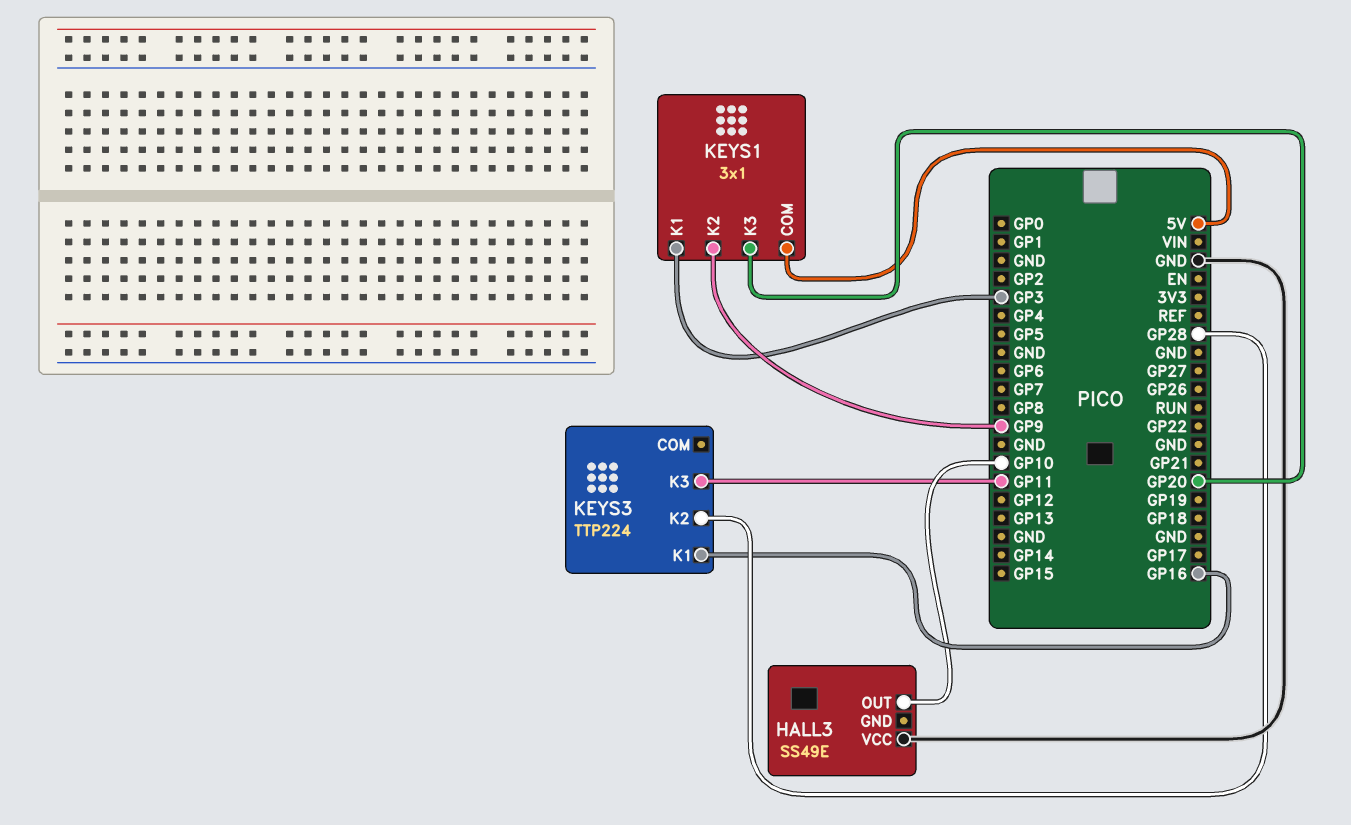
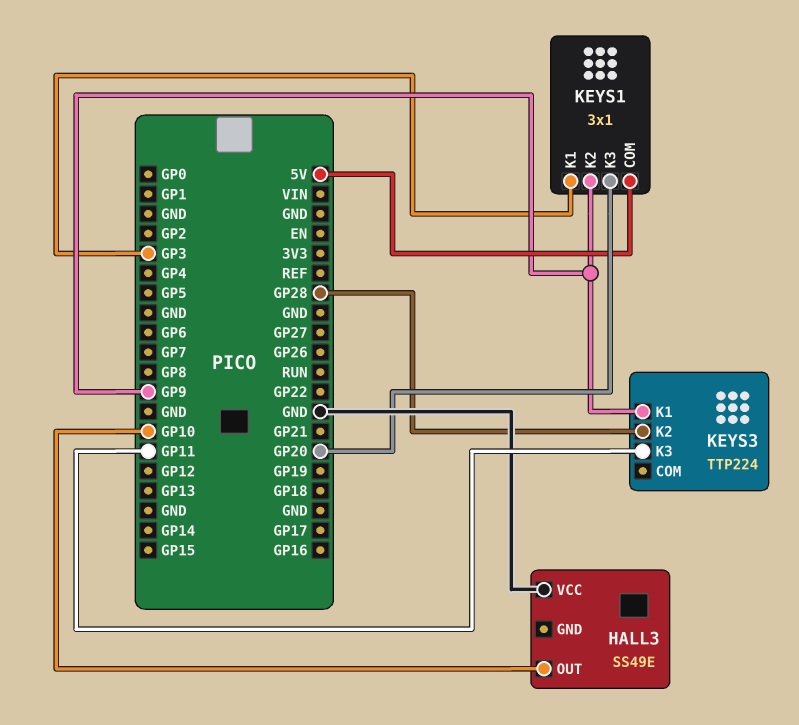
KEYS3 pin K1: GP16 -> GP9

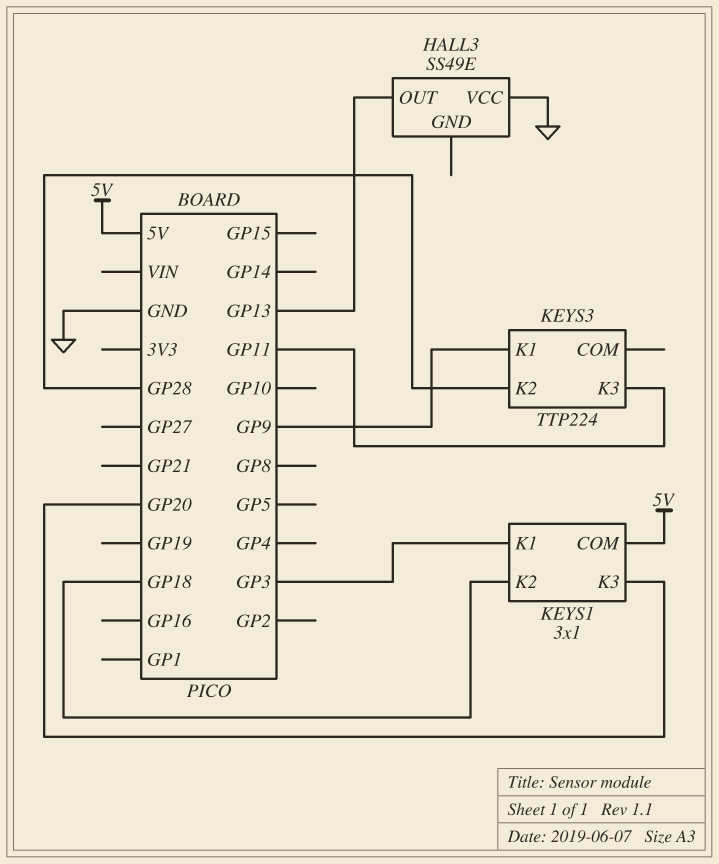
HALL3 pin OUT: GP10 -> GP13
KEYS1 pin K2: GP9 -> GP18

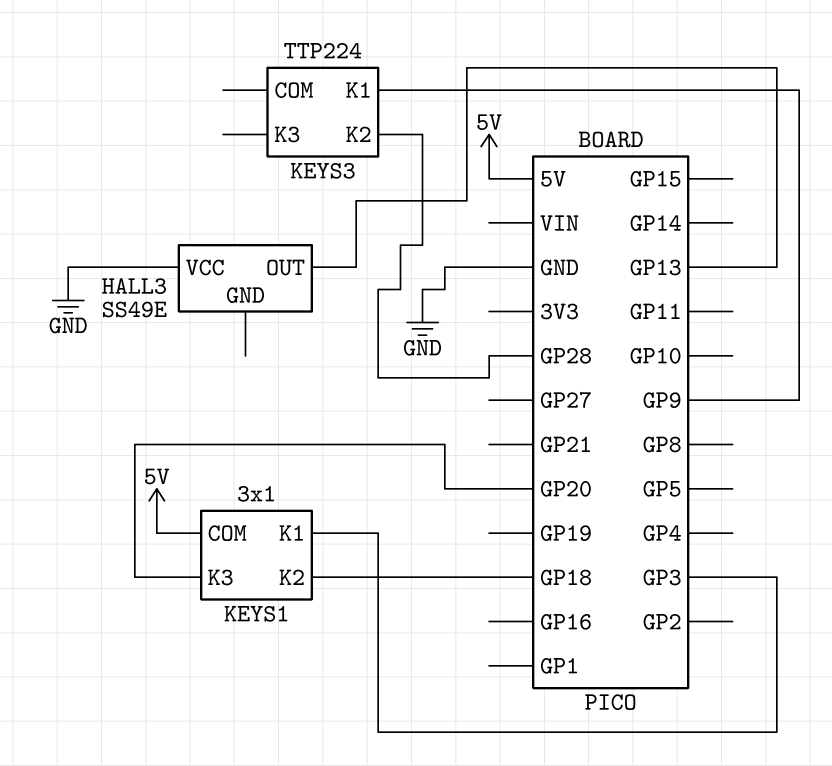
KEYS3 pin K3: GP11 -> none

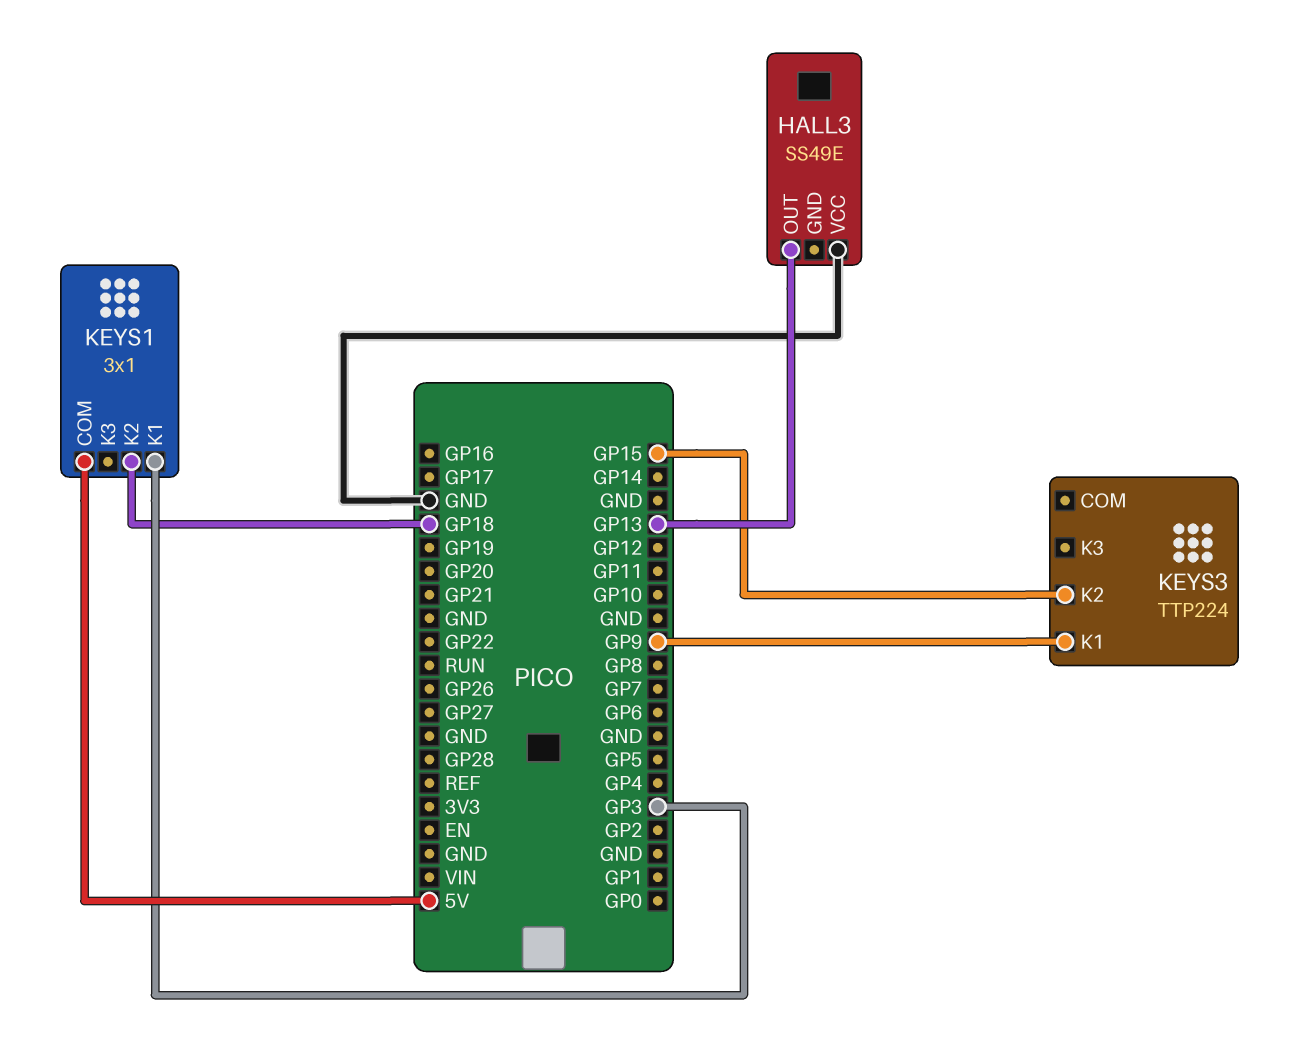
KEYS1 pin K3: GP20 -> none
KEYS3 pin K2: GP28 -> GP15

